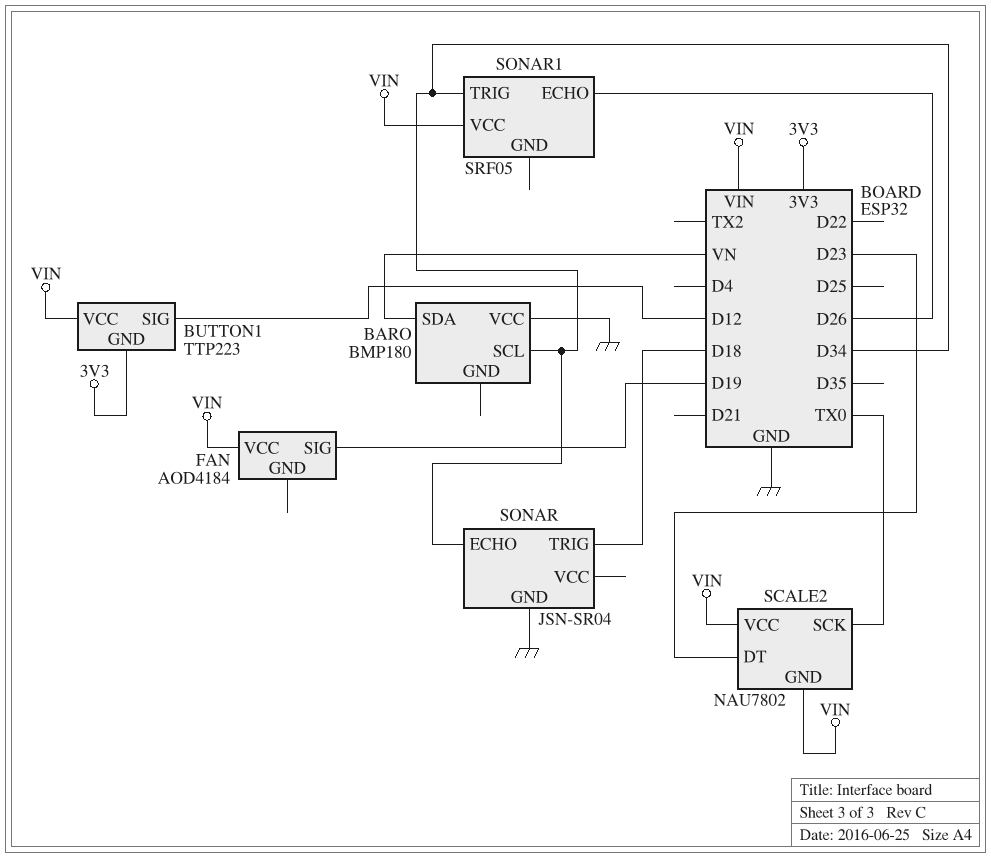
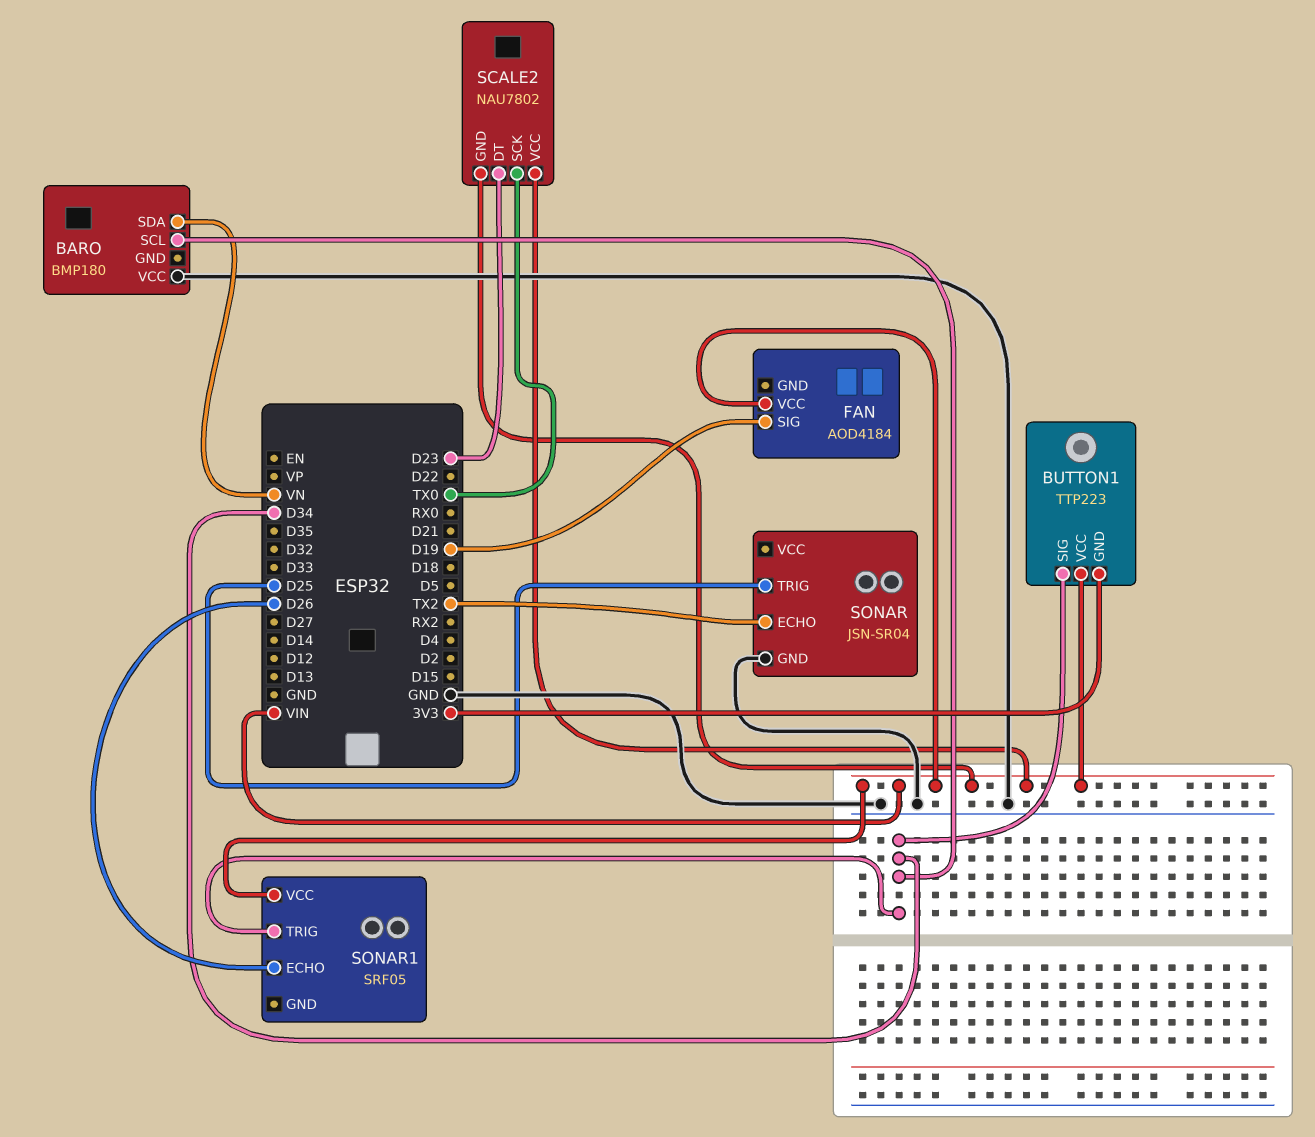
BUTTON1 pin SIG: D12 -> D34
SONAR pin ECHO: D34 -> TX2
SONAR pin TRIG: D18 -> D25

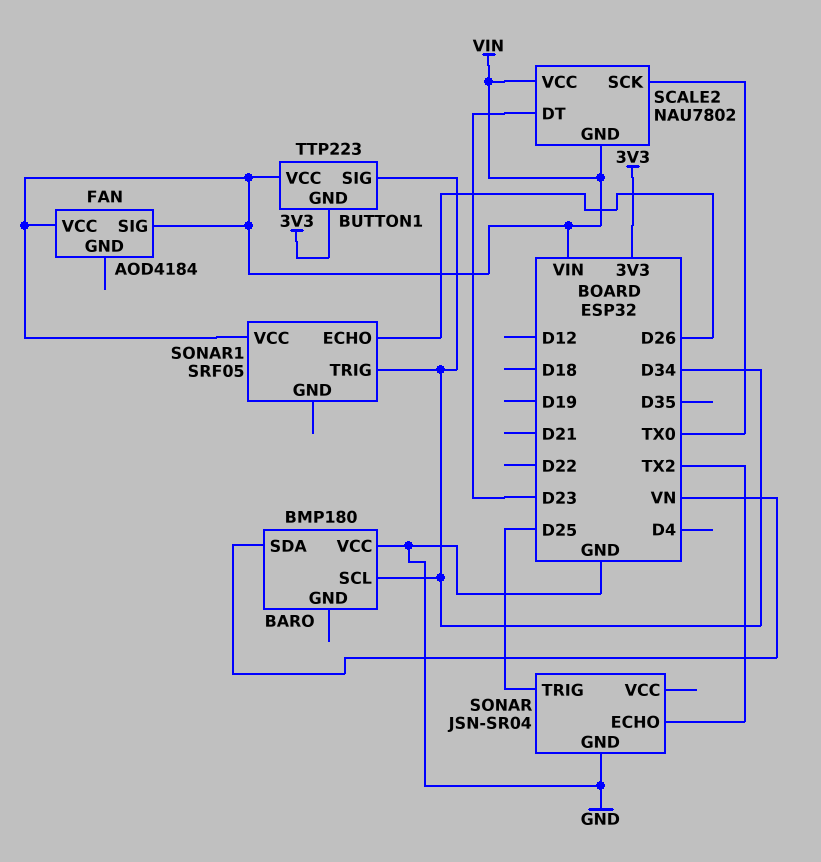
FAN pin SIG: D19 -> VIN

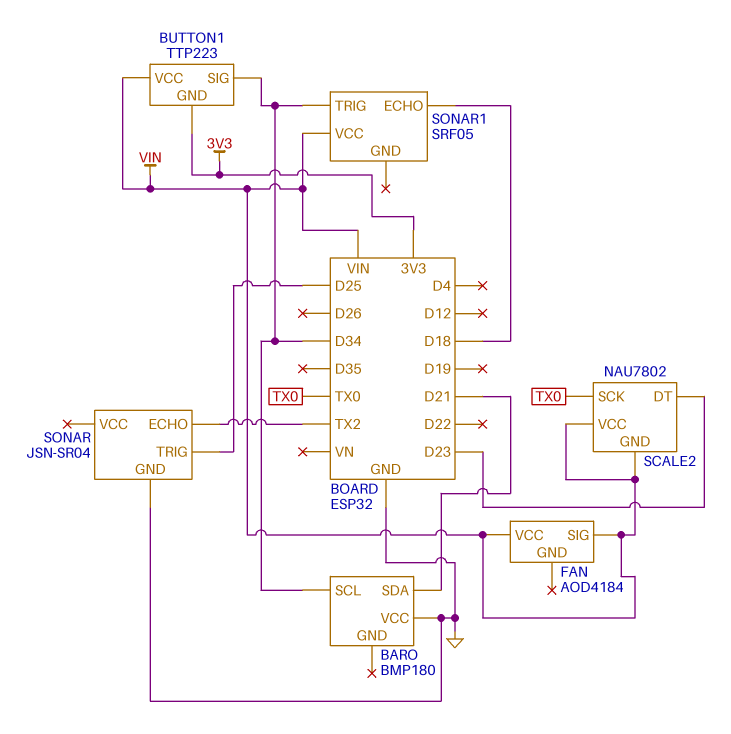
BARO pin SDA: VN -> D21
SONAR1 pin ECHO: D26 -> D18

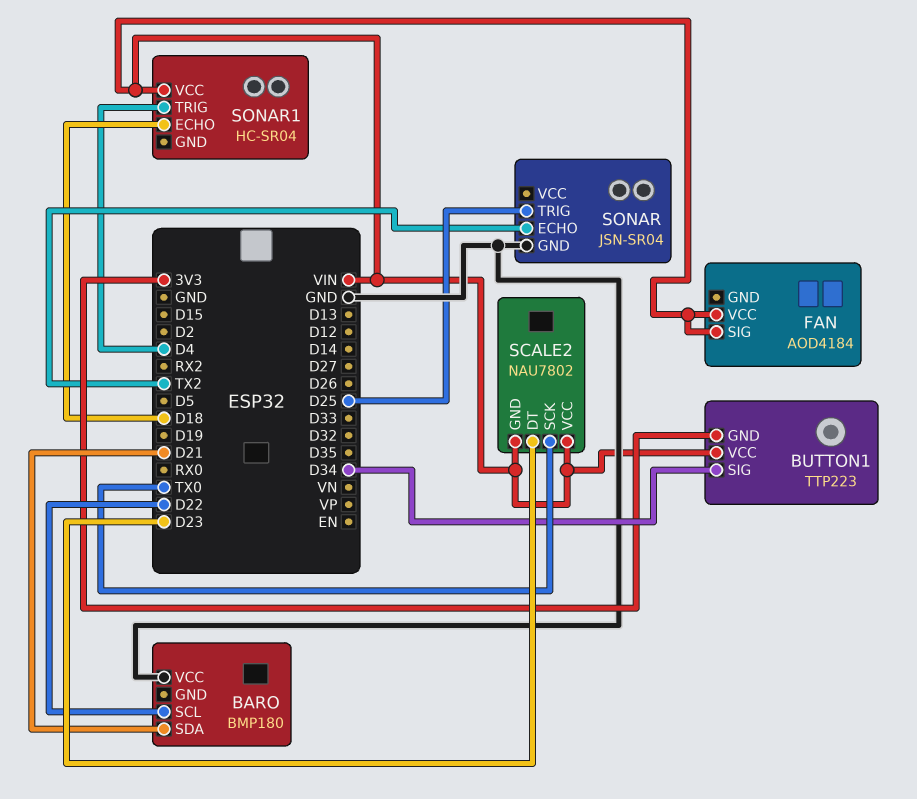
BARO pin SCL: D34 -> D22
SONAR1: SRF05 -> HC-SR04
SONAR1 pin TRIG: D34 -> D4

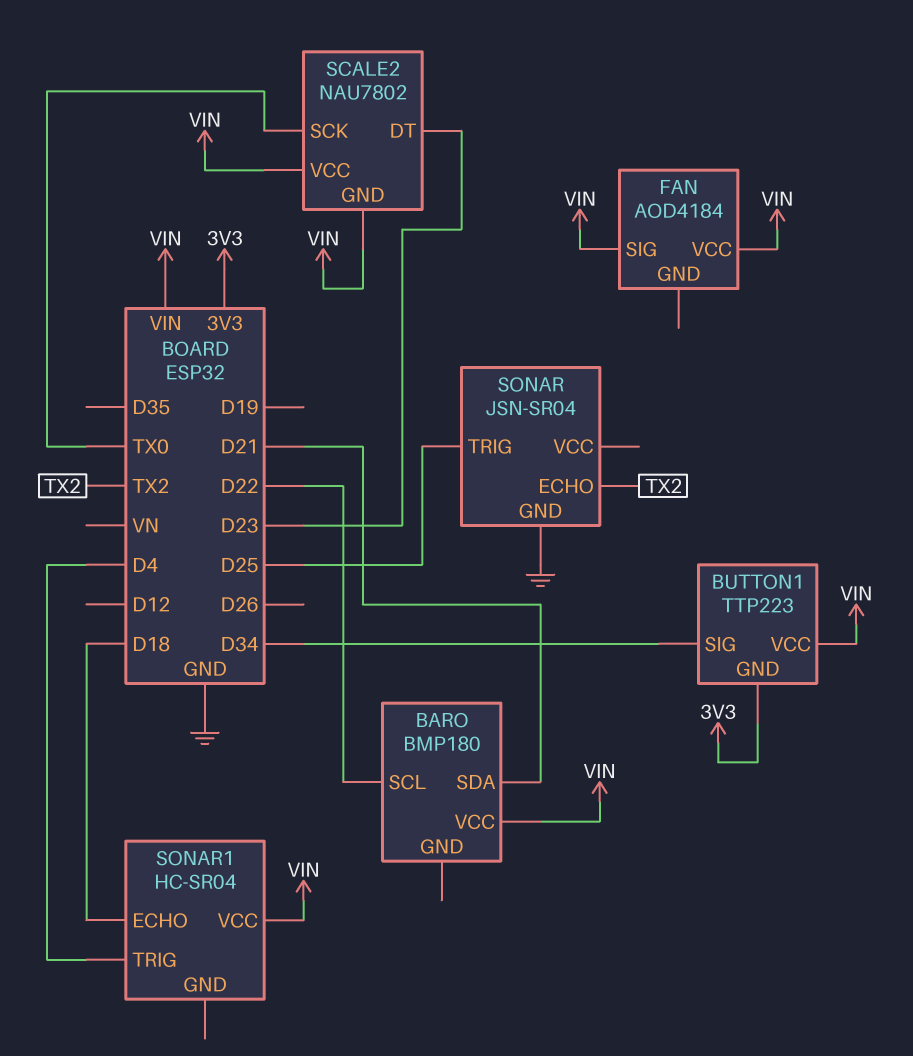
BARO pin VCC: GND -> VIN

